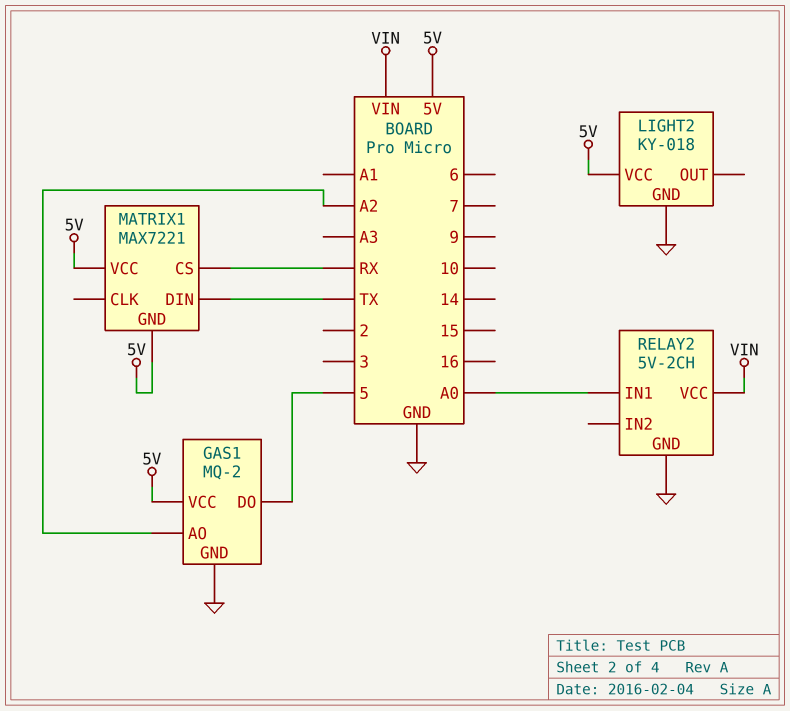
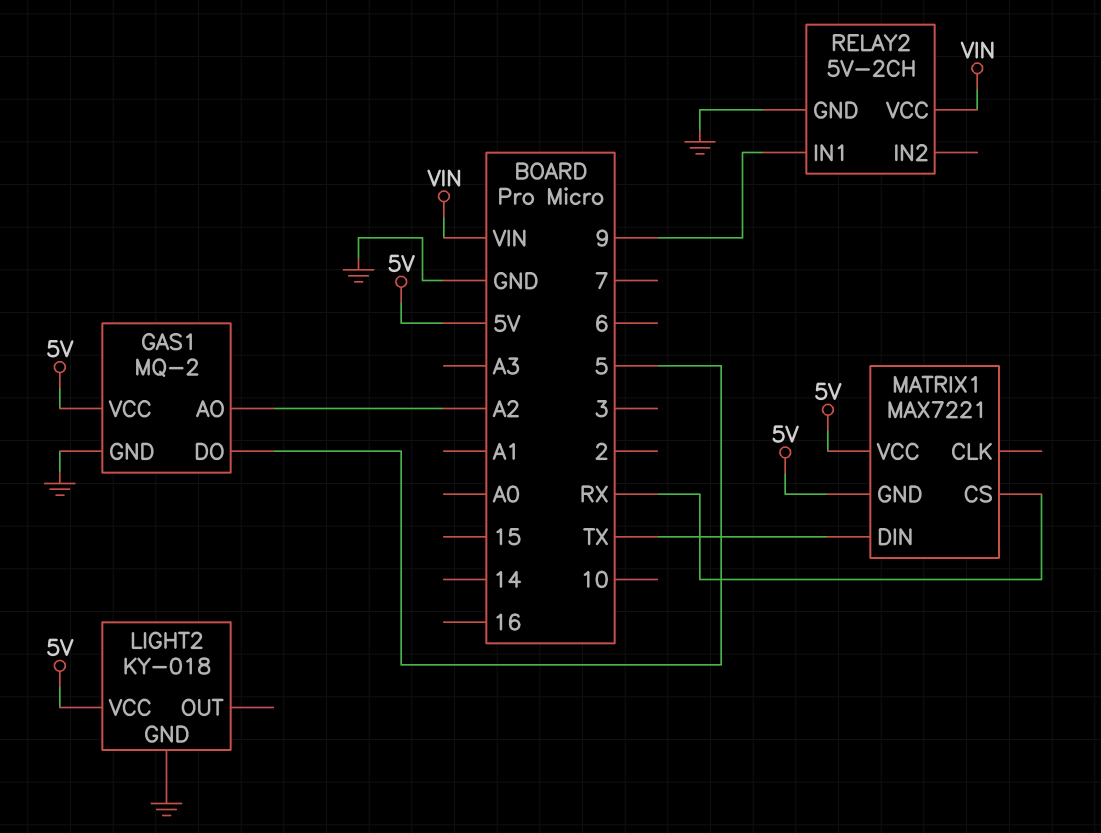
RELAY2 pin IN1: A0 -> 9

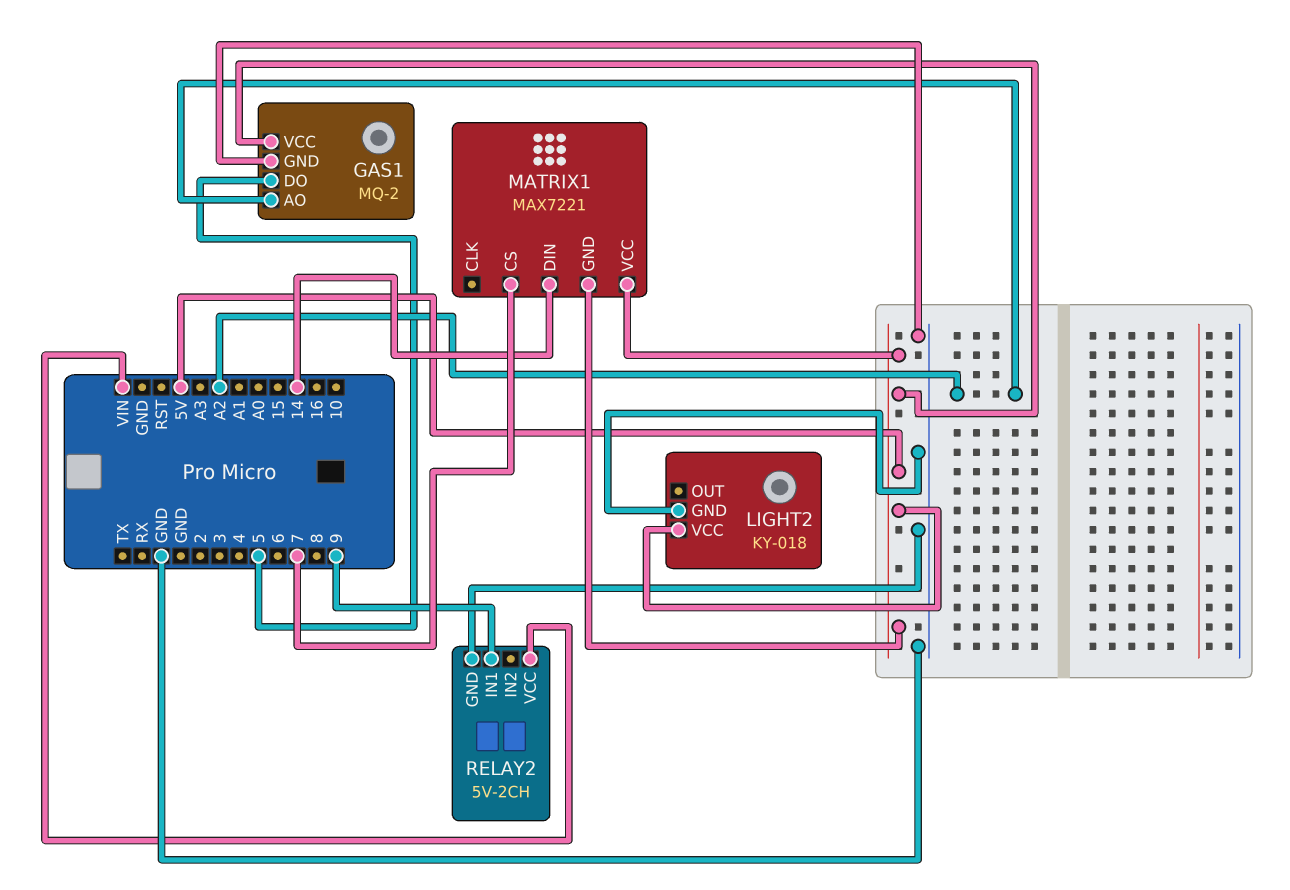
MATRIX1 pin CS: RX -> 7
MATRIX1 pin DIN: TX -> 14

